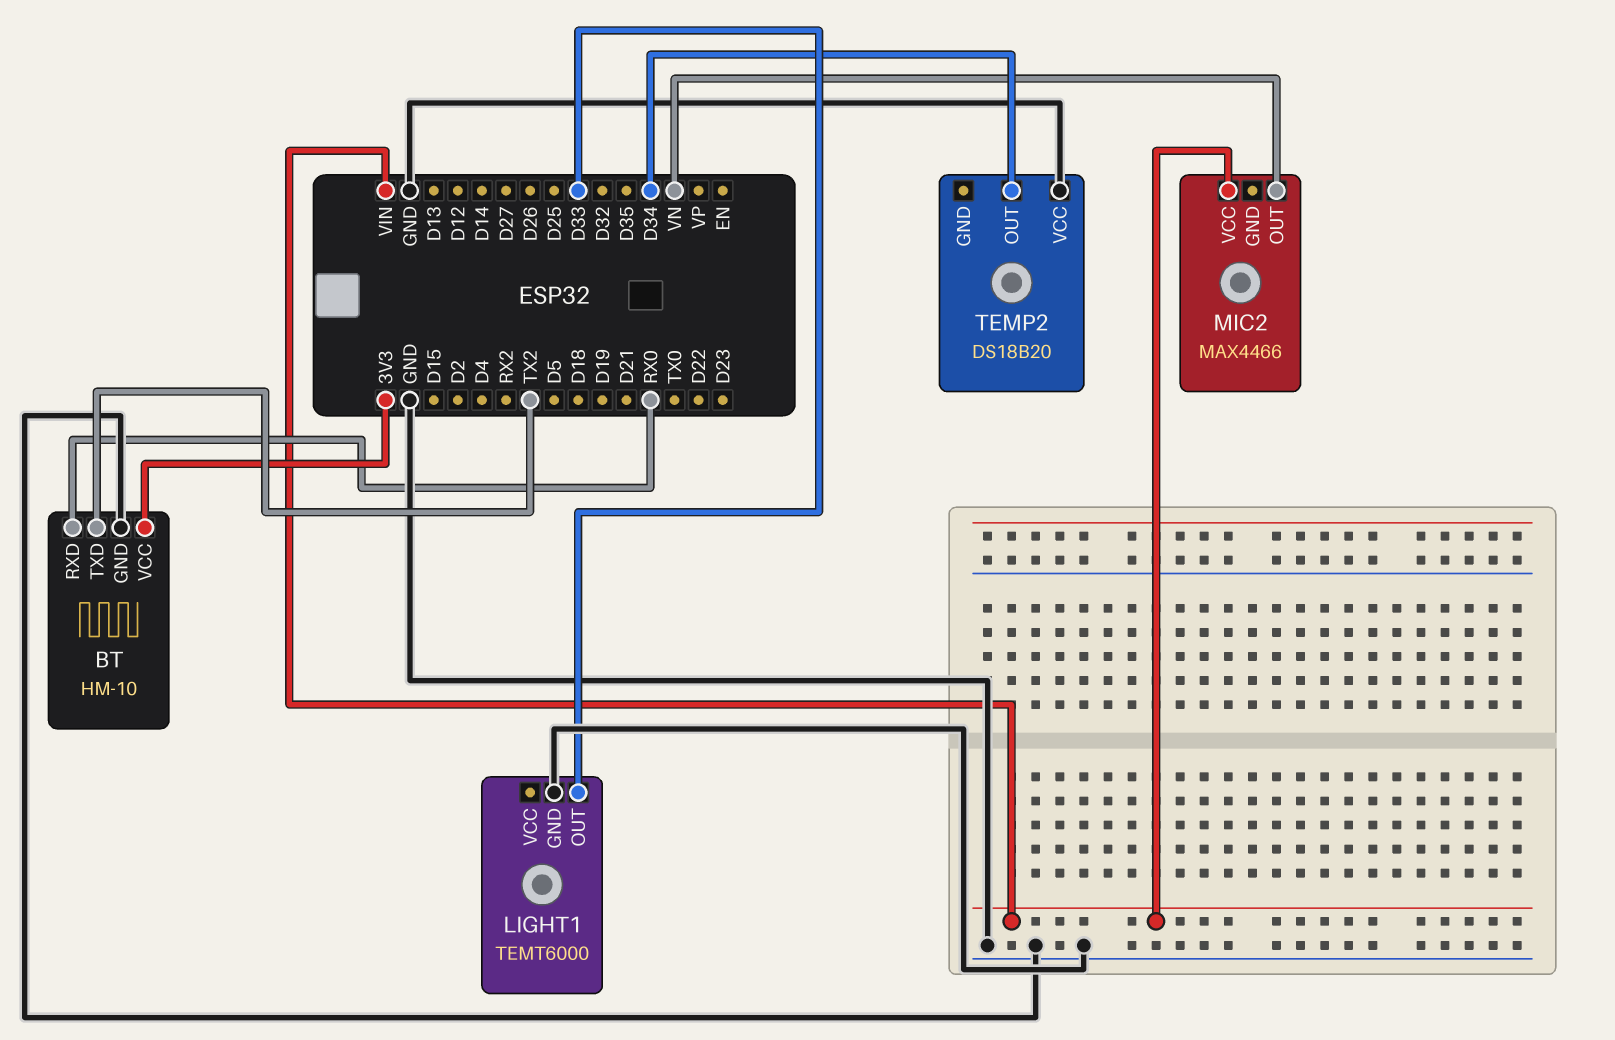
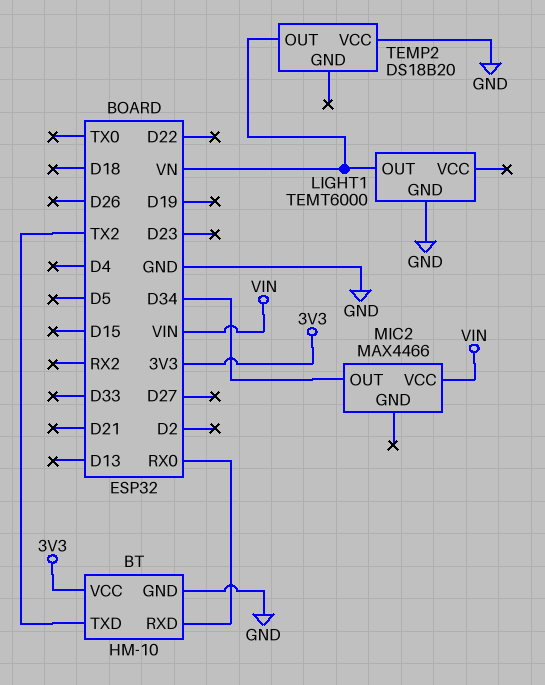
LIGHT1 pin OUT: D33 -> VN
MIC2 pin OUT: VN -> D34
TEMP2 pin OUT: D34 -> VN

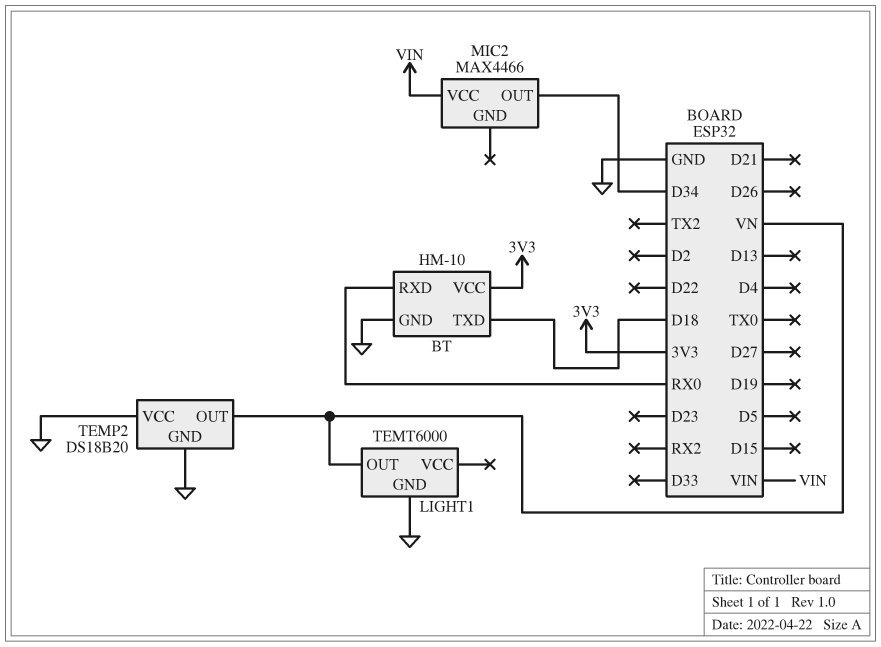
BT pin TXD: TX2 -> D18
TEMP2 pin GND: none -> GND

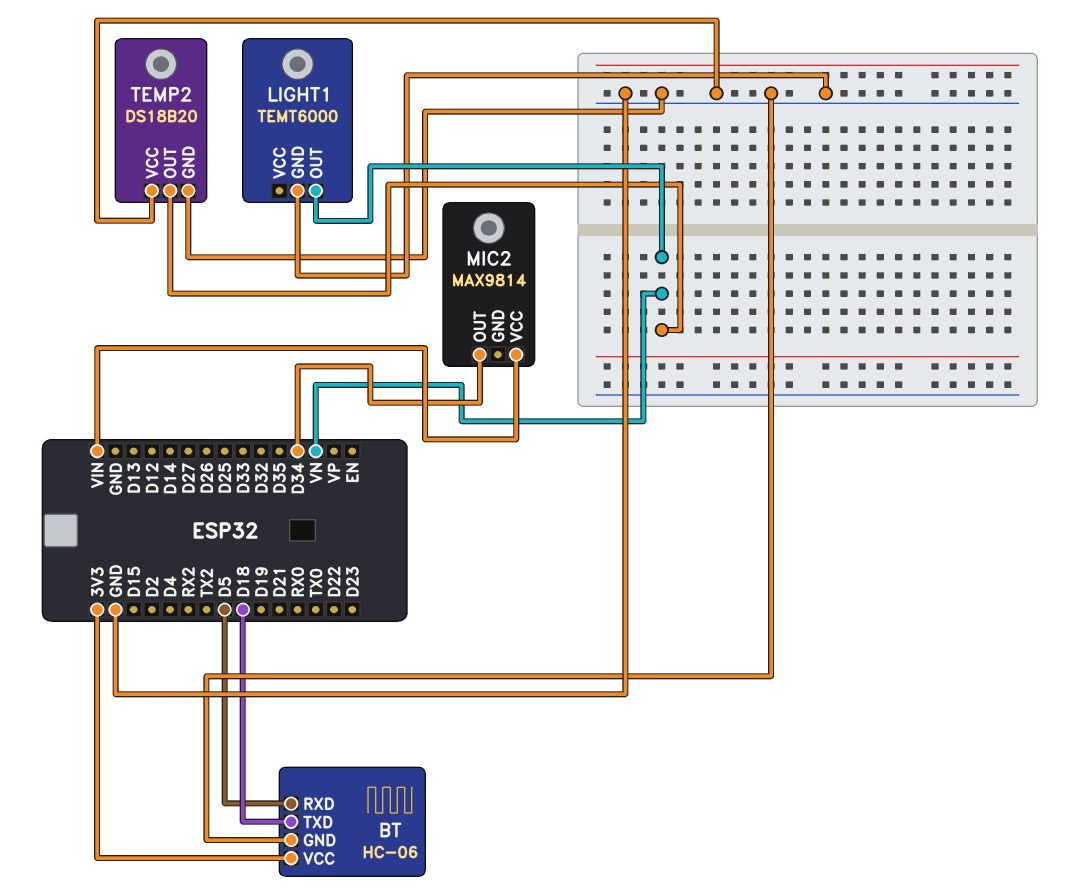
BT: HM-10 -> HC-06
BT pin RXD: RX0 -> D5
MIC2: MAX4466 -> MAX9814

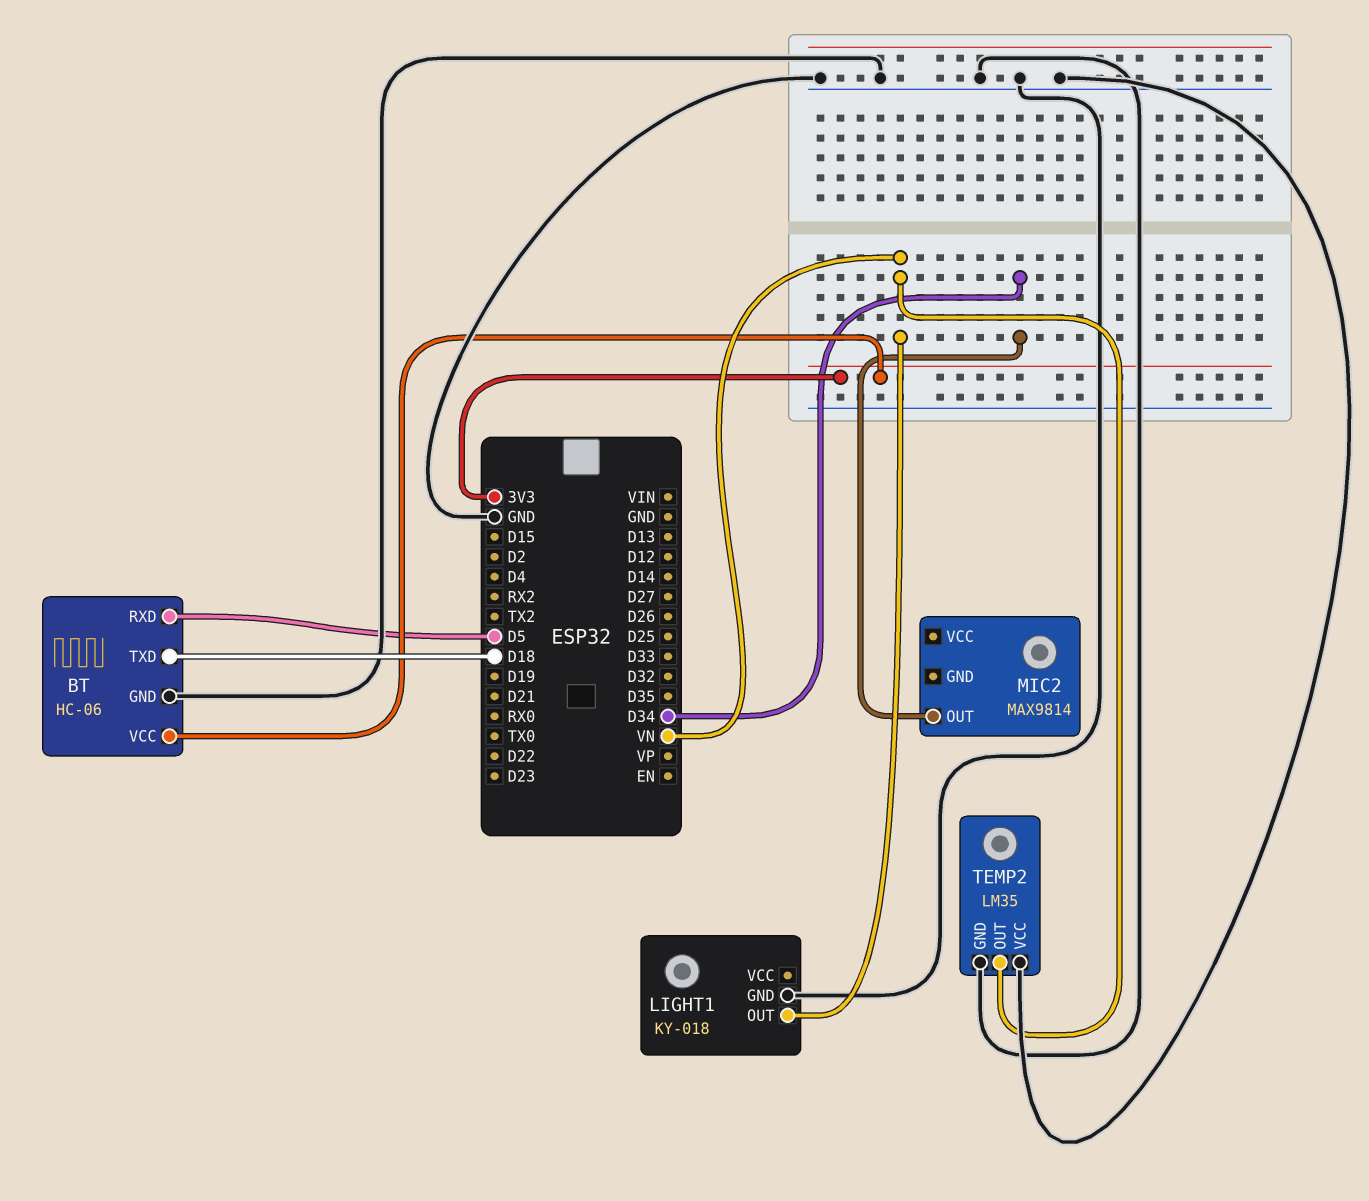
LIGHT1: TEMT6000 -> KY-018
MIC2 pin VCC: VIN -> none
TEMP2: DS18B20 -> LM35

